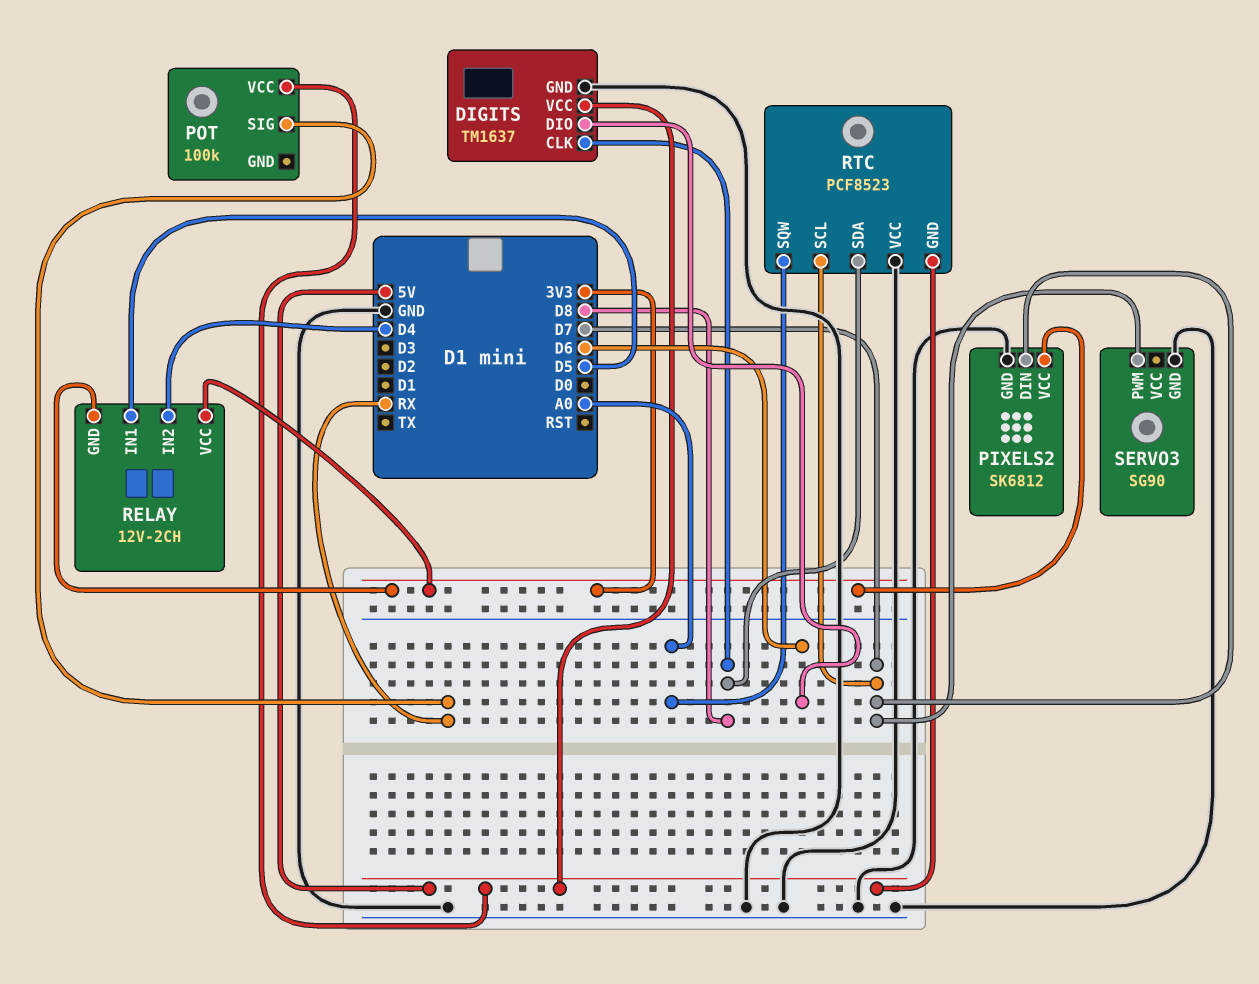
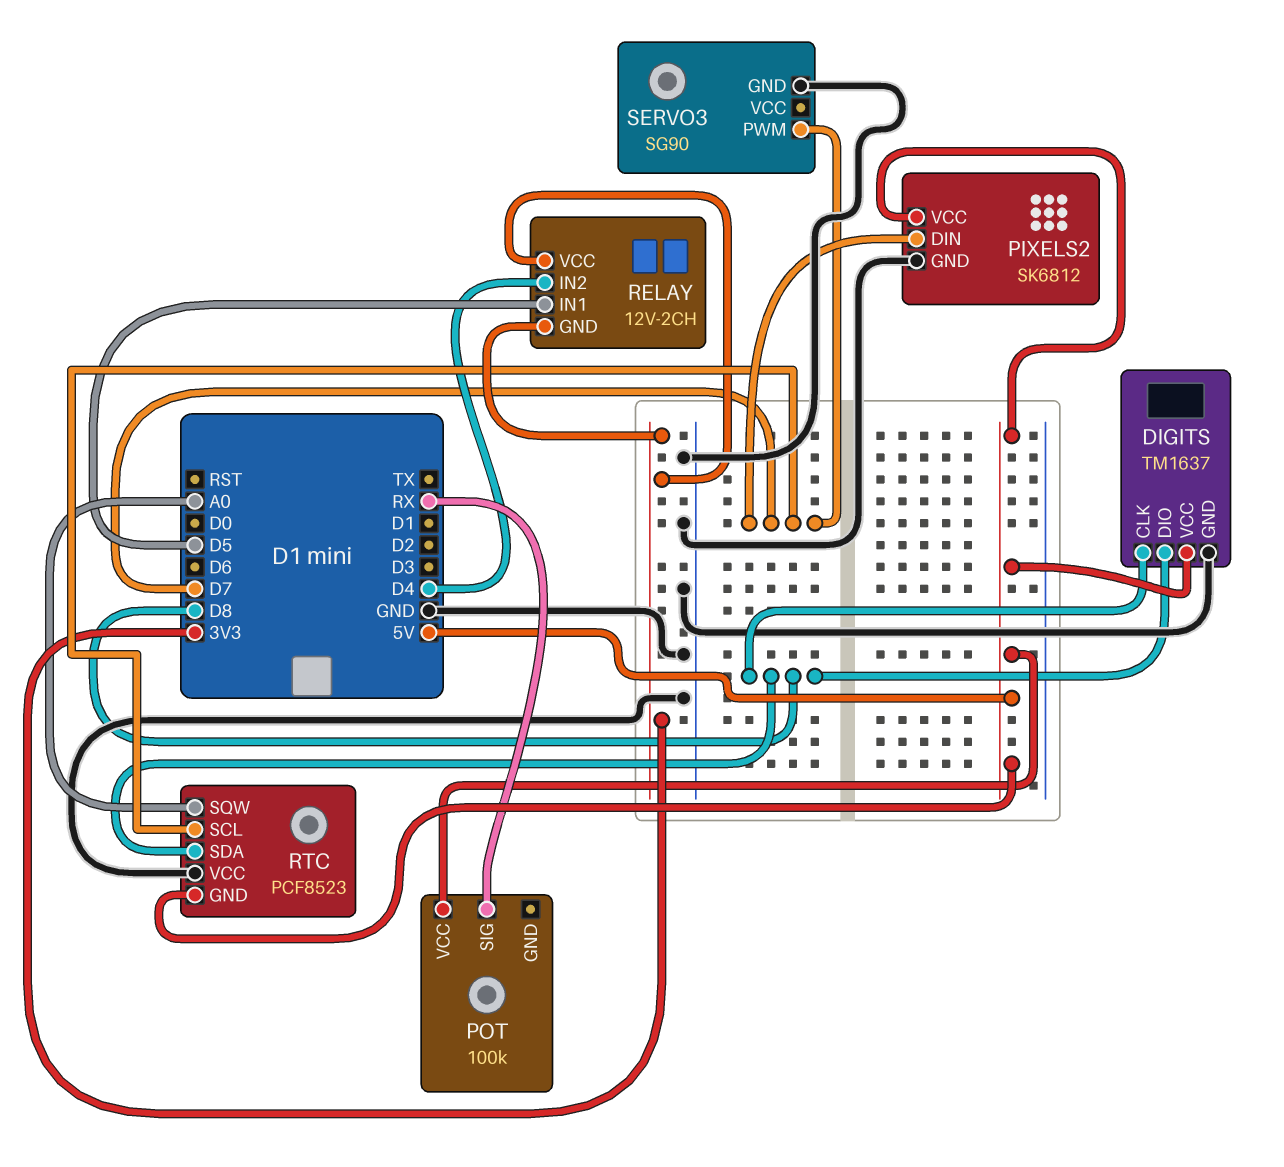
DIGITS pin DIO: D6 -> D8
PIXELS2 pin VCC: 3V3 -> 5V

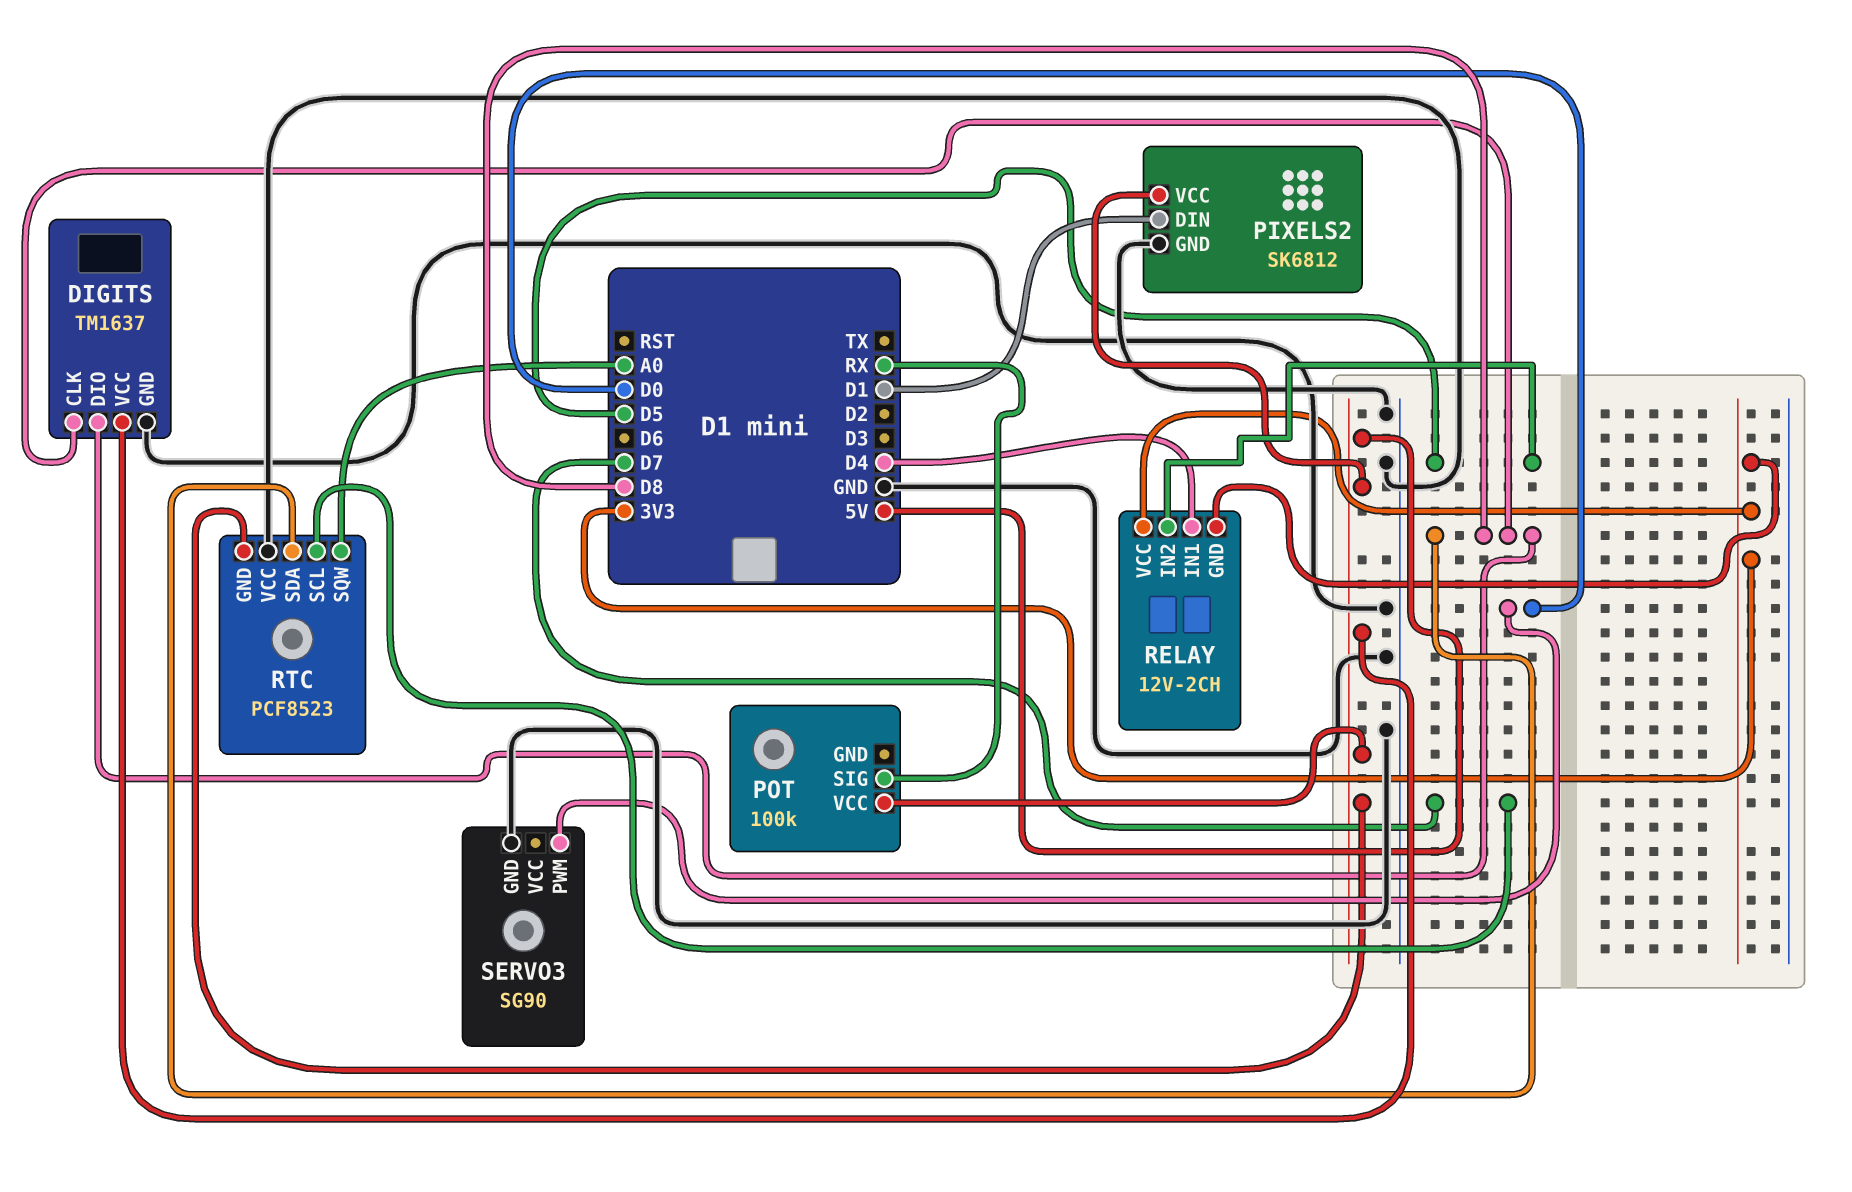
PIXELS2 pin DIN: D7 -> D1
RELAY pin IN1: D5 -> D4
RELAY pin IN2: D4 -> D5
SERVO3 pin PWM: D7 -> D0

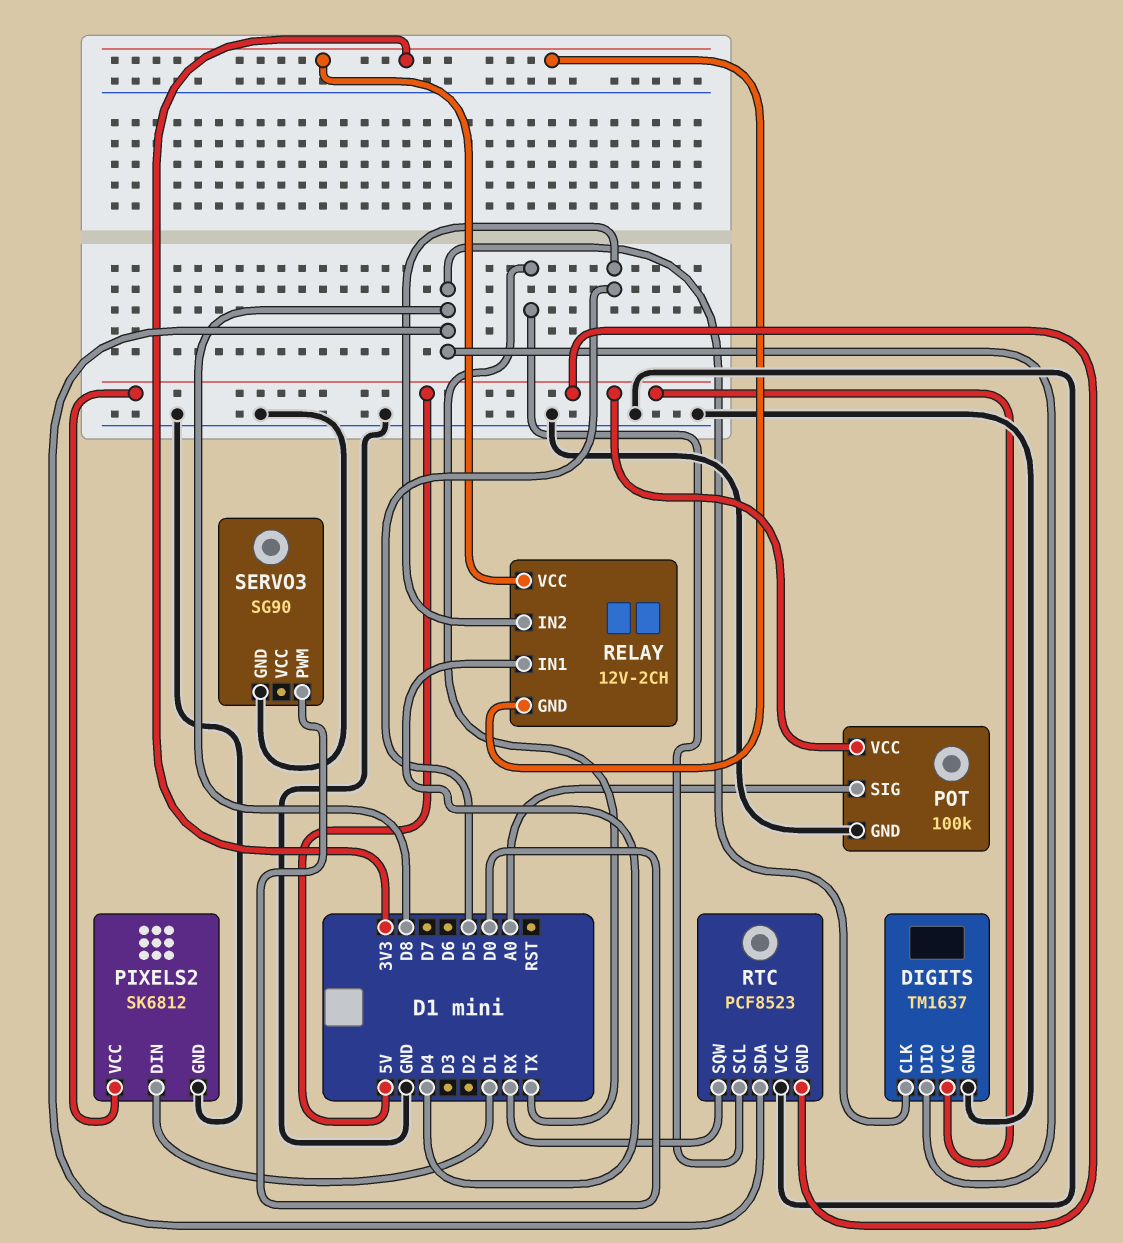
POT pin GND: none -> GND
POT pin SIG: RX -> A0
RTC pin SCL: D7 -> TX
RTC pin SQW: A0 -> RX

